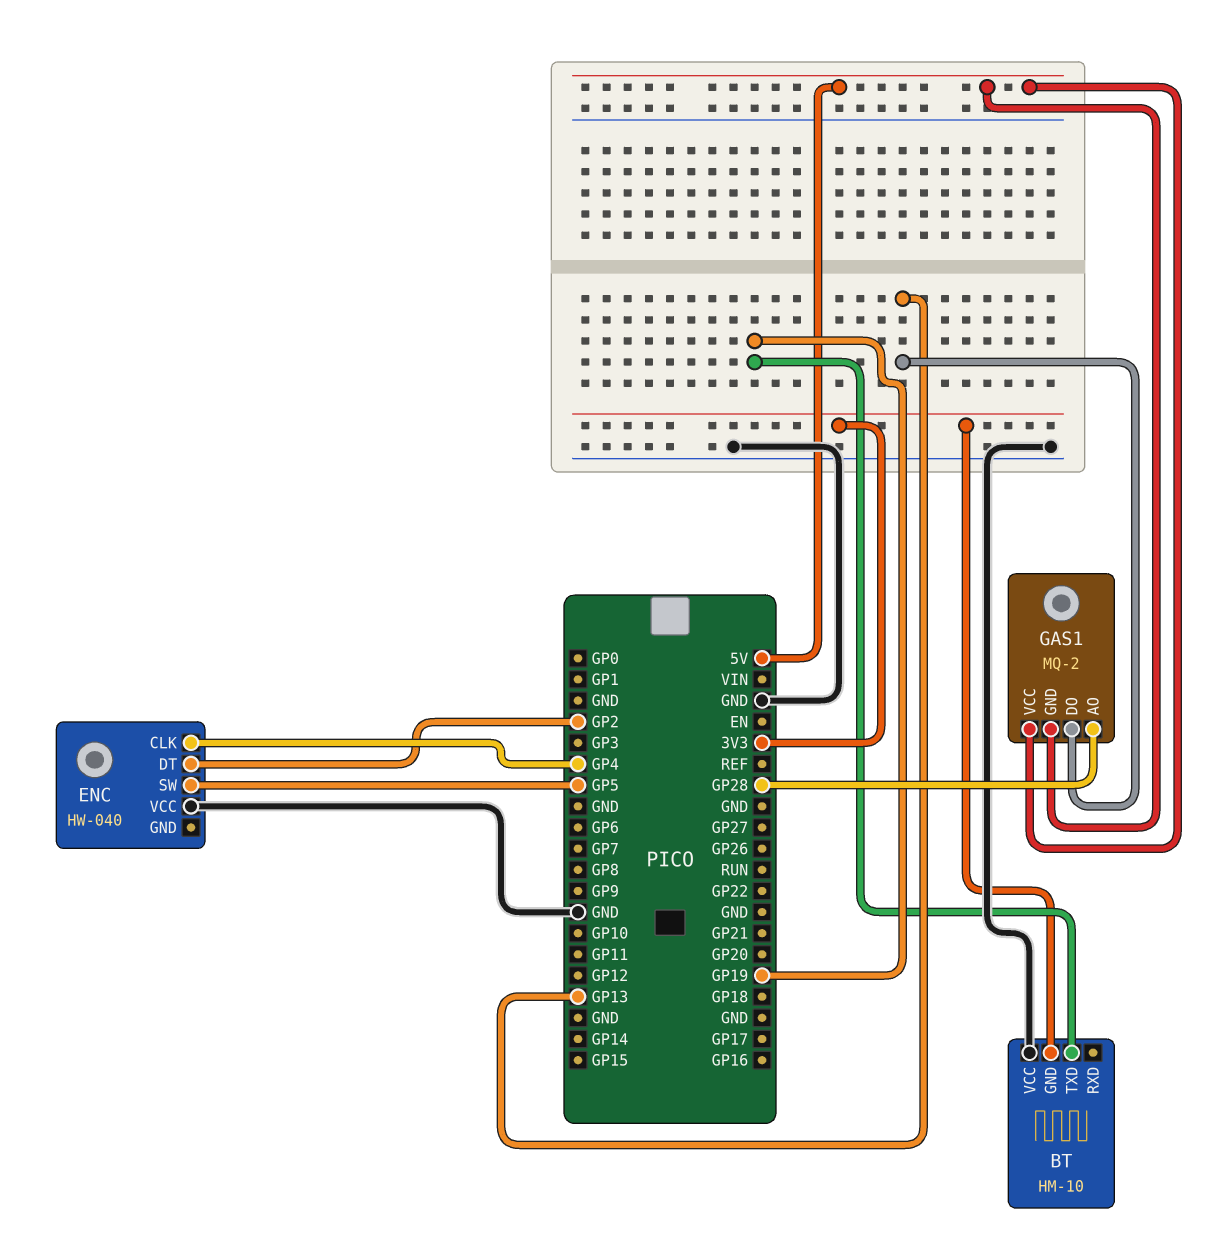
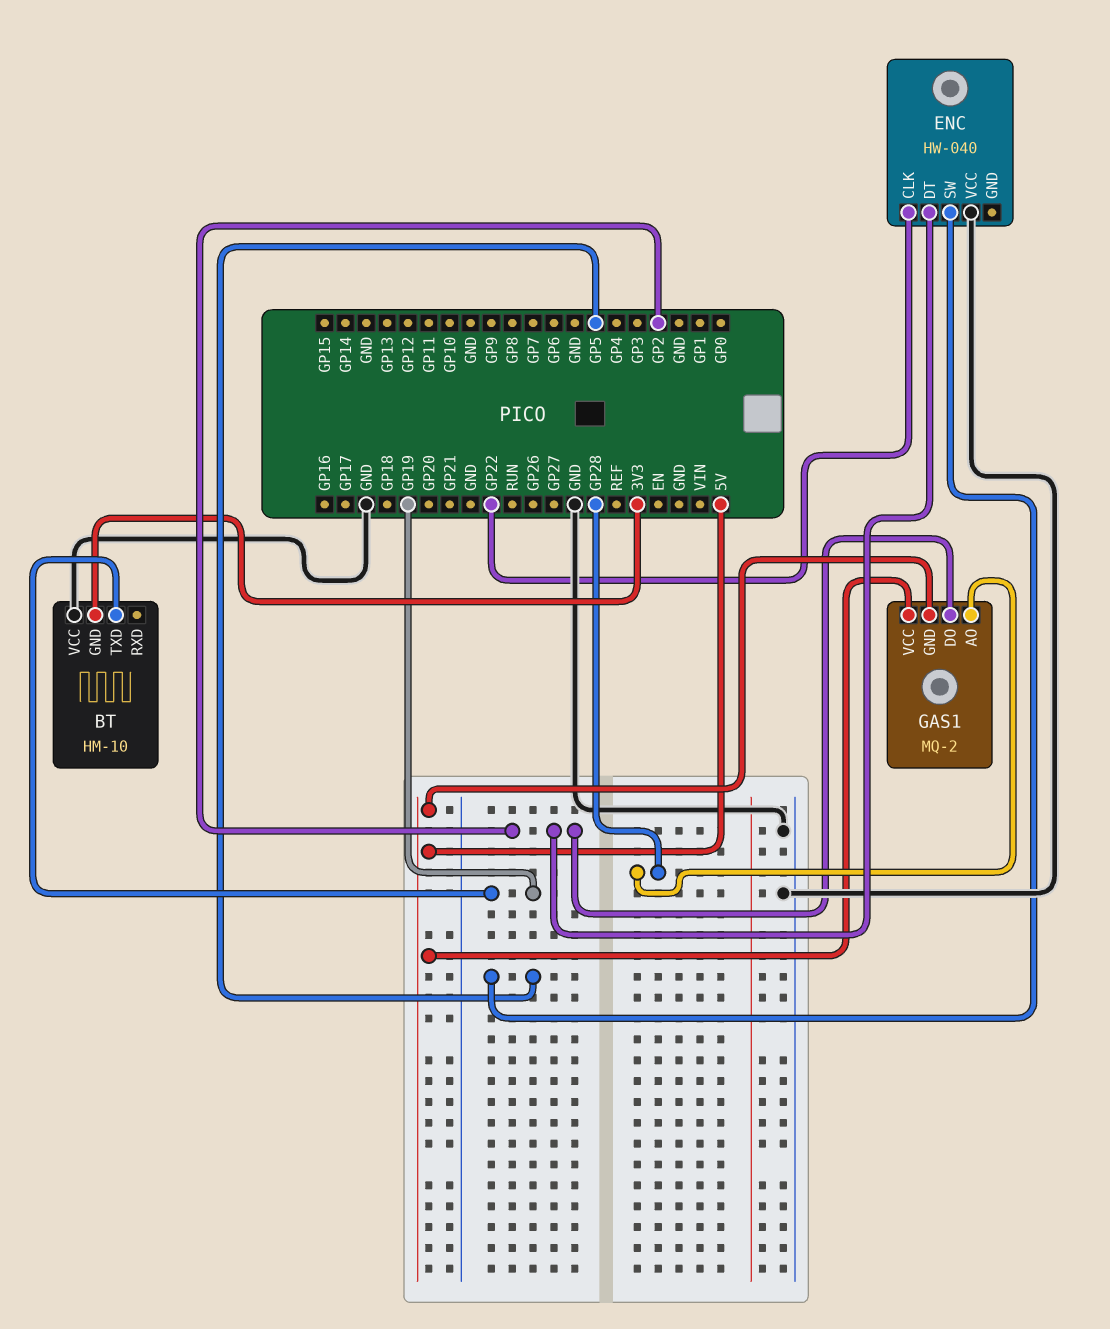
ENC pin CLK: GP4 -> GP22
GAS1 pin DO: GP13 -> GP2

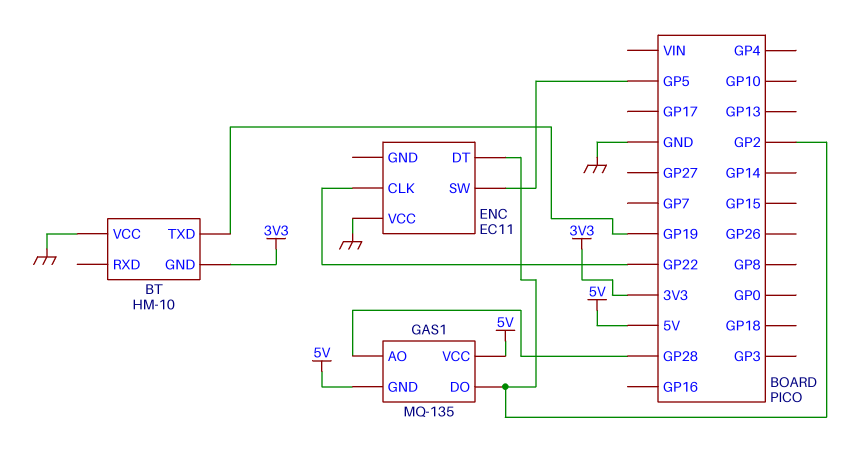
ENC: HW-040 -> EC11
GAS1: MQ-2 -> MQ-135

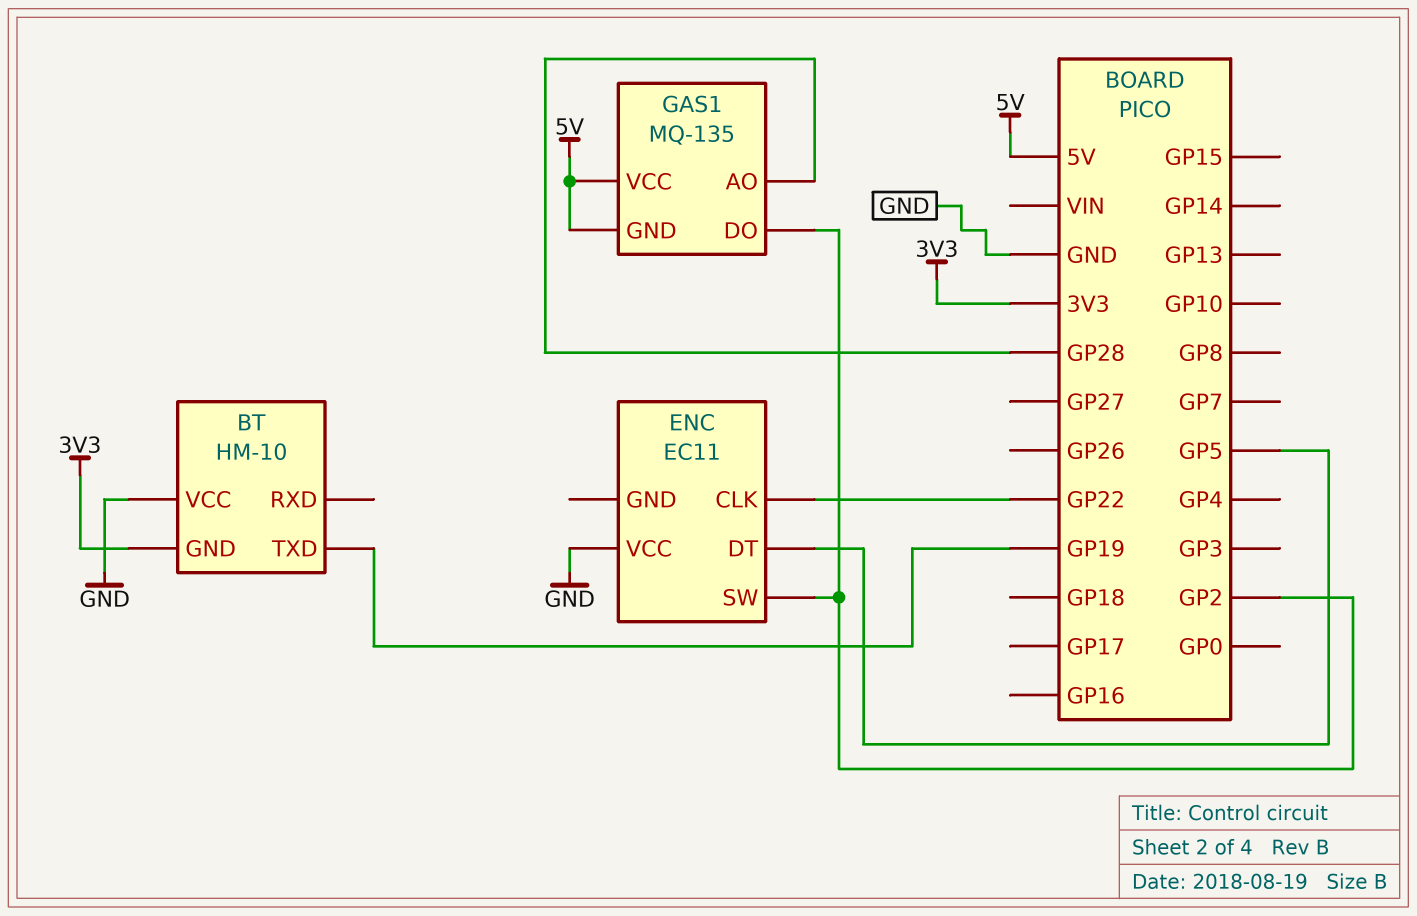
ENC pin DT: GP2 -> GP5
ENC pin SW: GP5 -> GP2

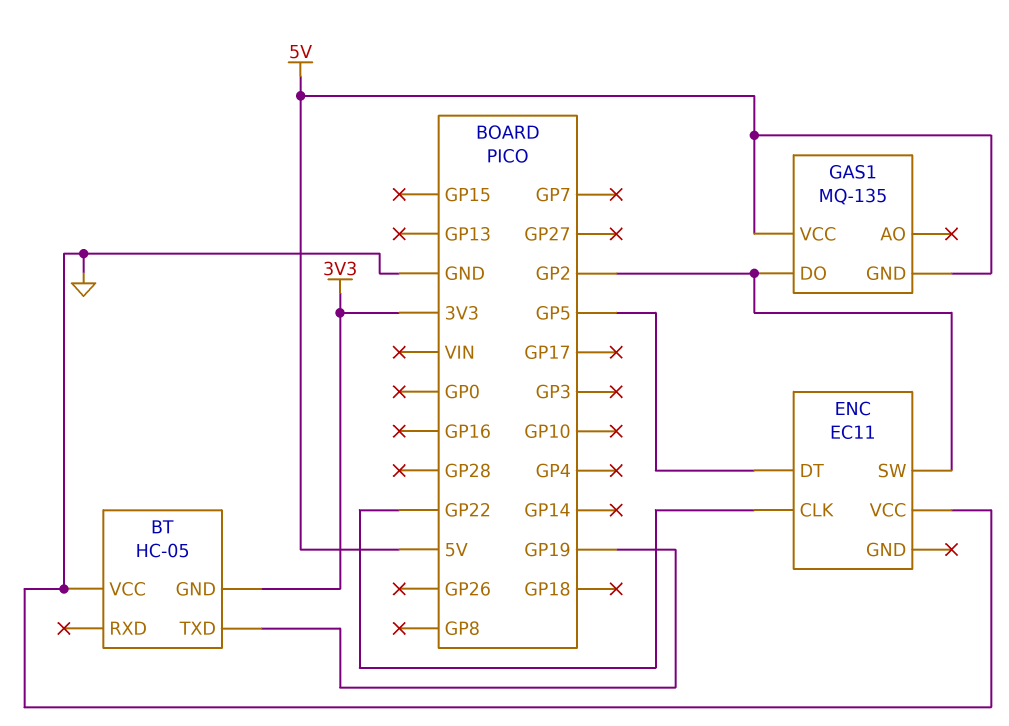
BT: HM-10 -> HC-05
GAS1 pin AO: GP28 -> none

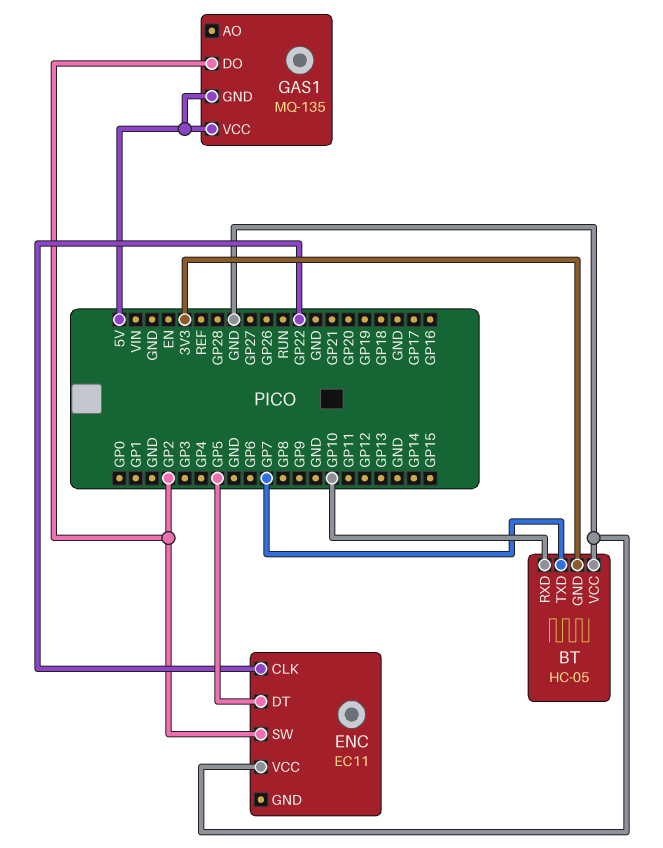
BT pin RXD: none -> GP10
BT pin TXD: GP19 -> GP7

